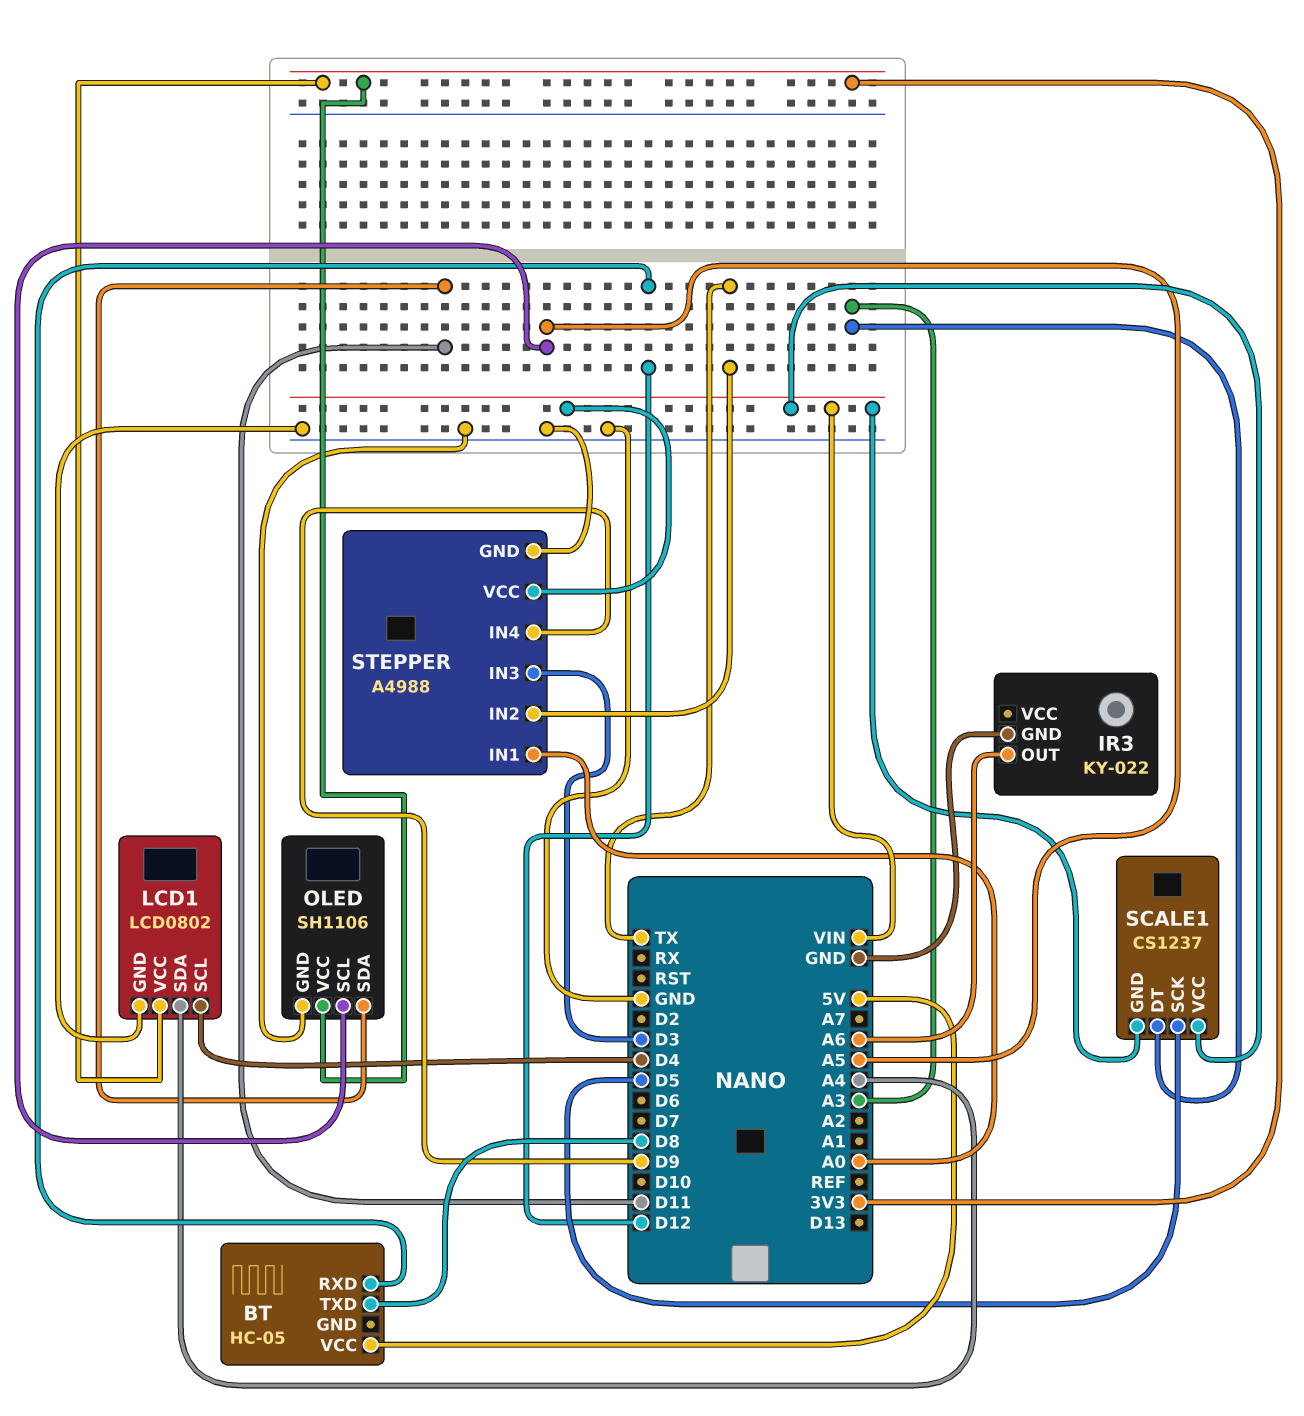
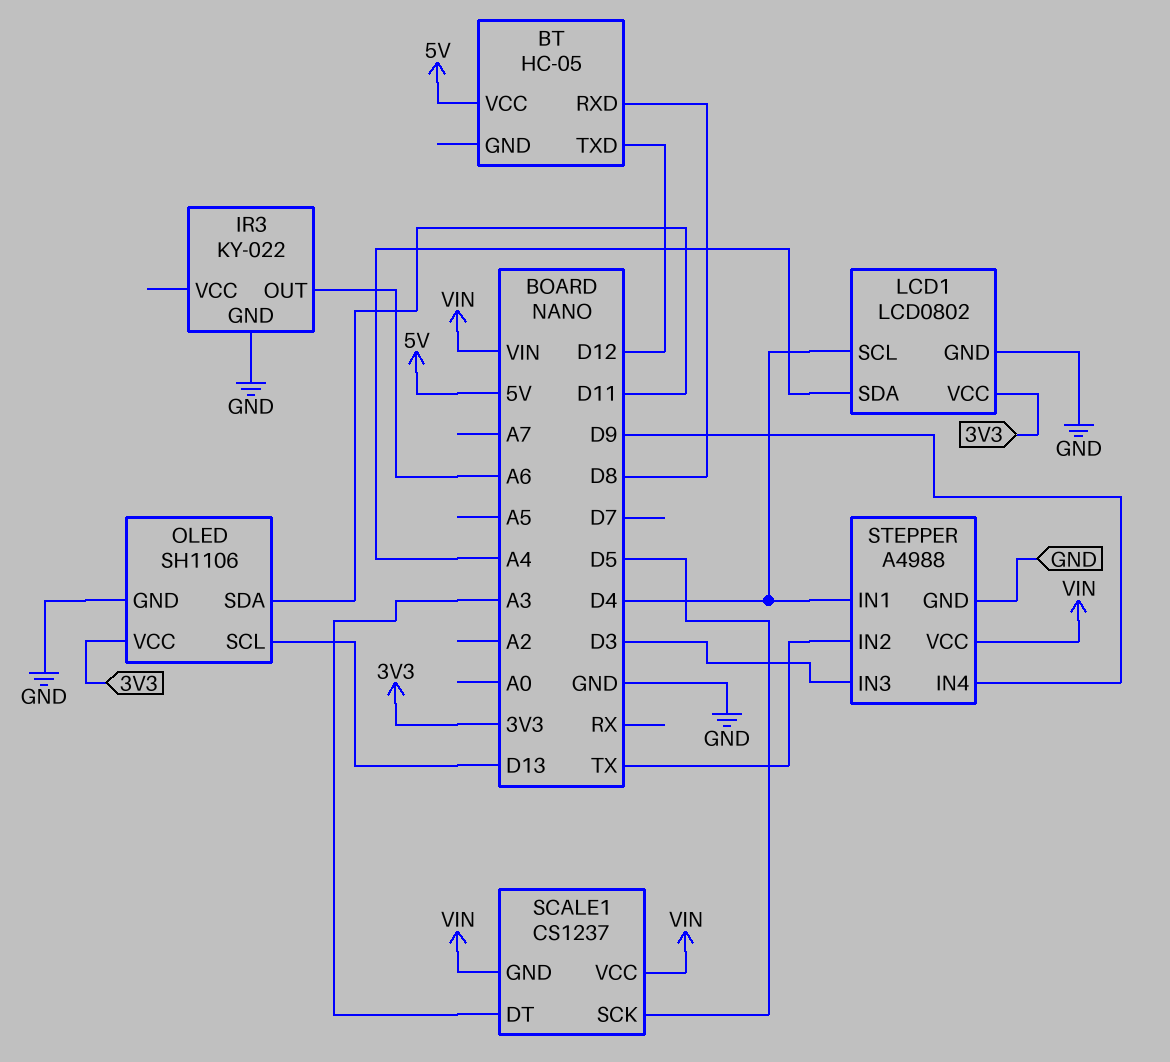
BT pin RXD: D12 -> D8
BT pin TXD: D8 -> D12
OLED pin SCL: A5 -> D13
STEPPER pin IN1: A0 -> D4

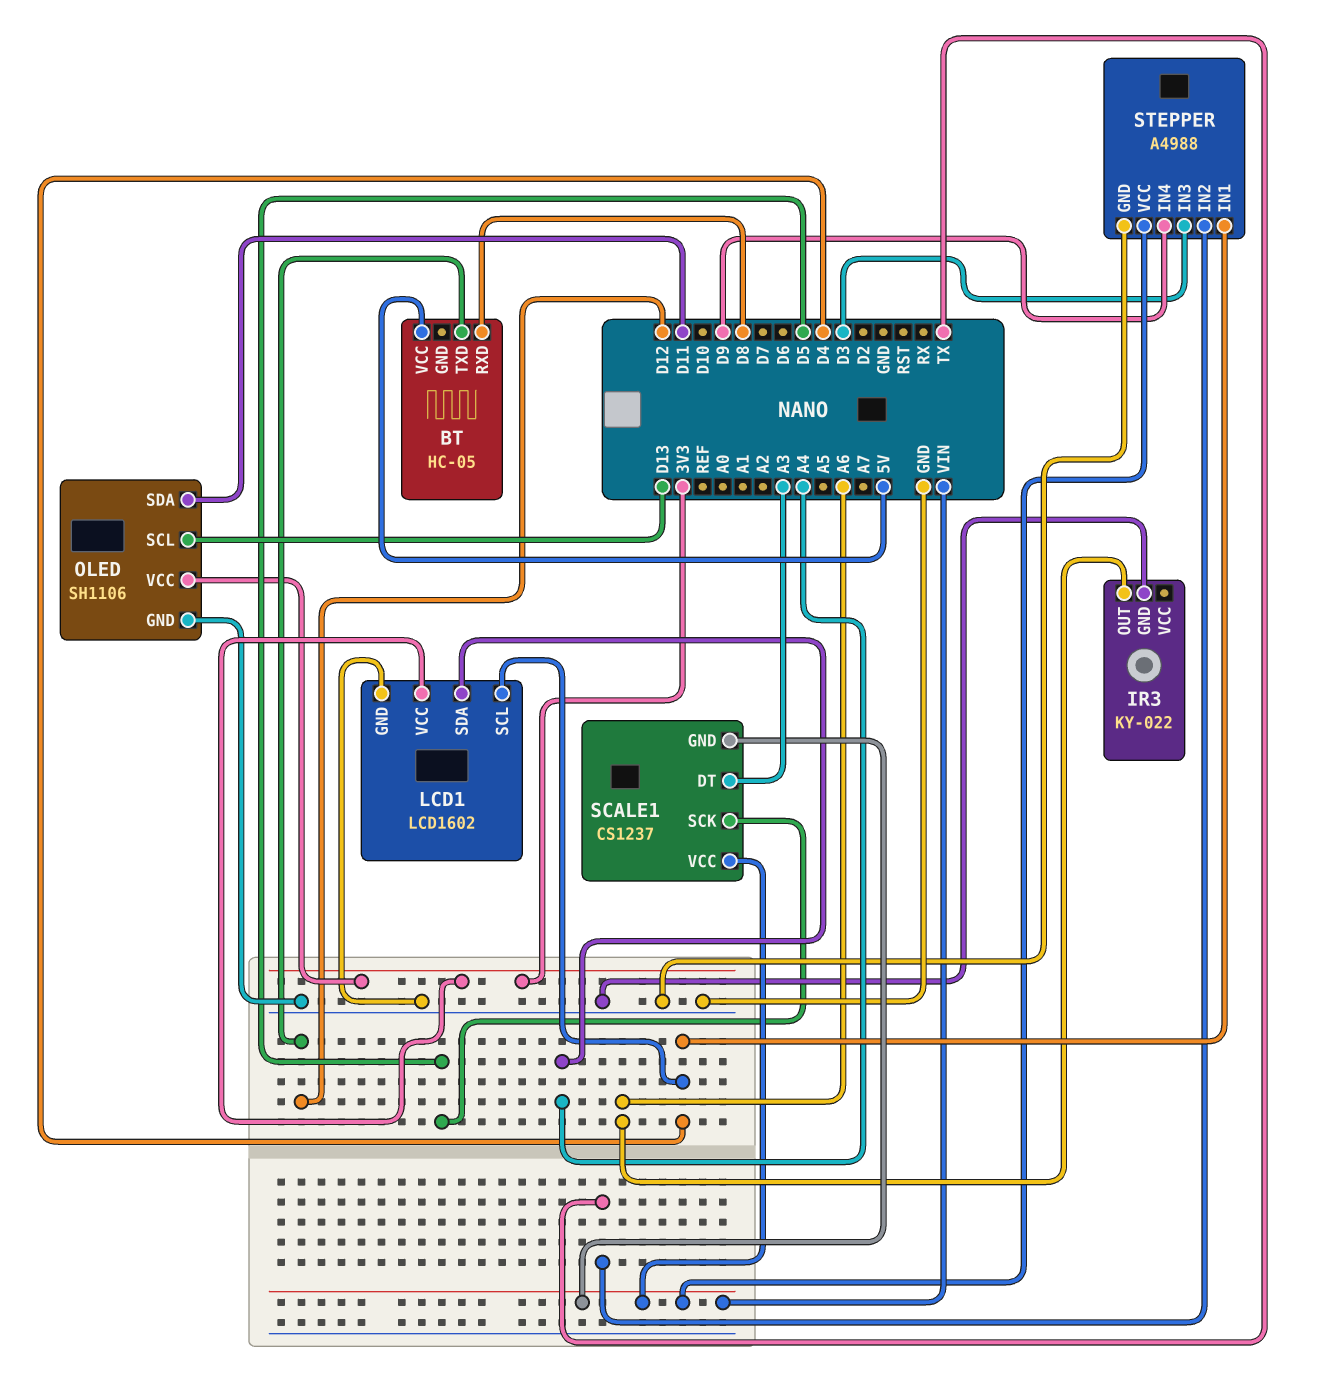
LCD1: LCD0802 -> LCD1602

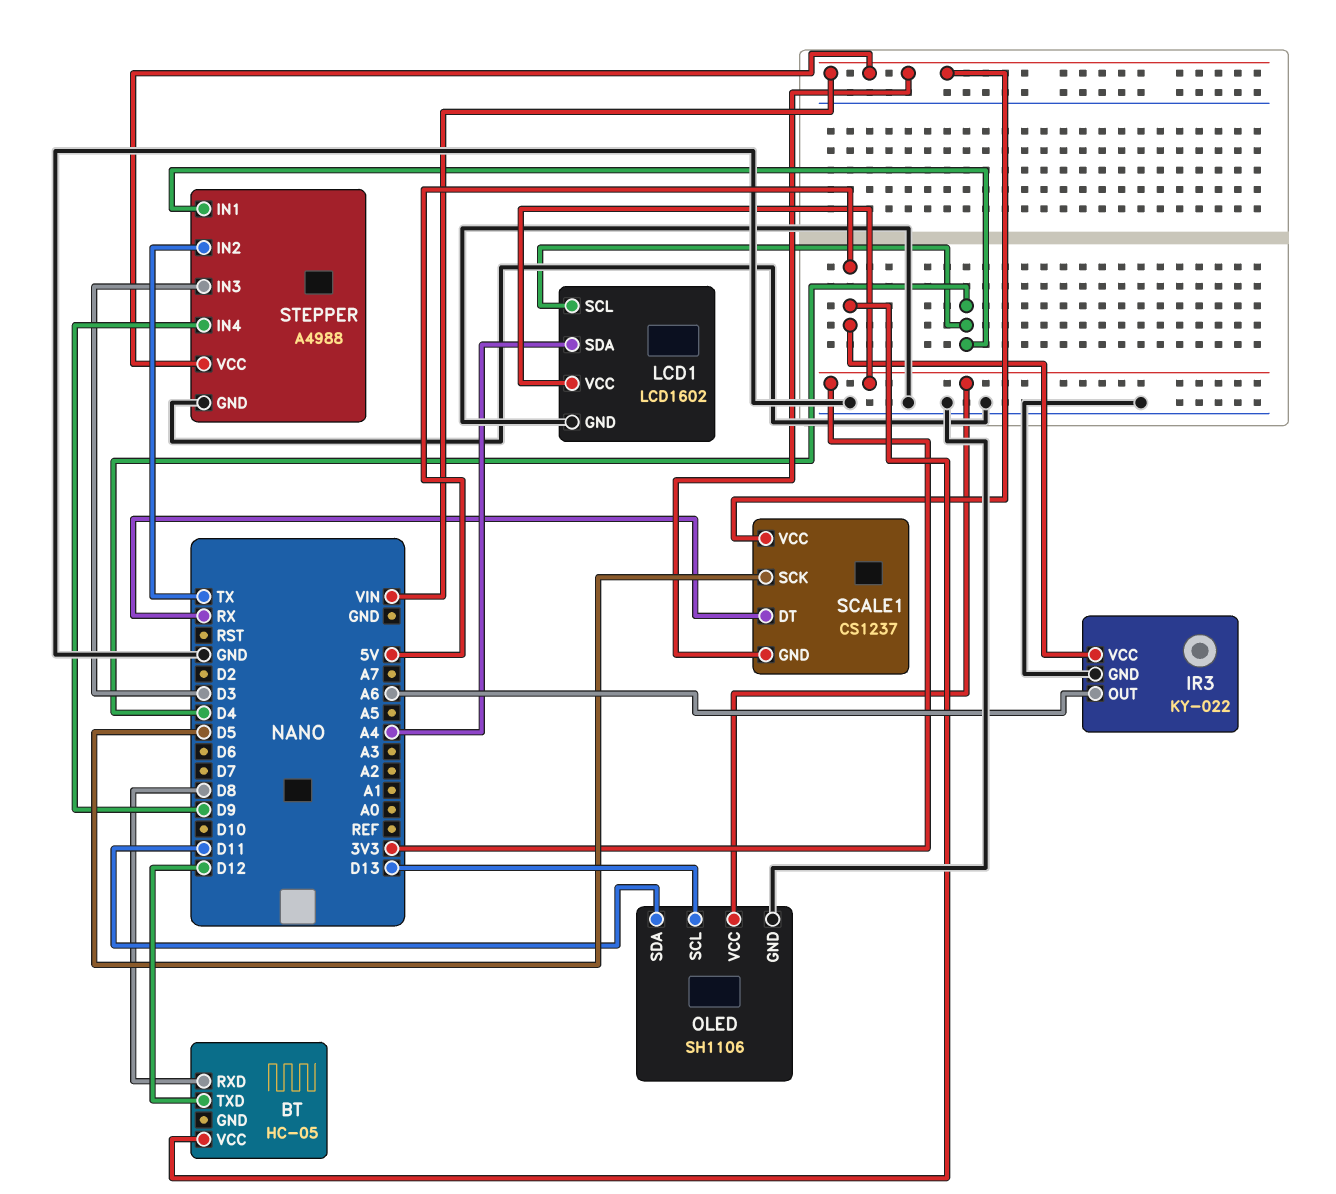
IR3 pin VCC: none -> 5V
SCALE1 pin DT: A3 -> RX

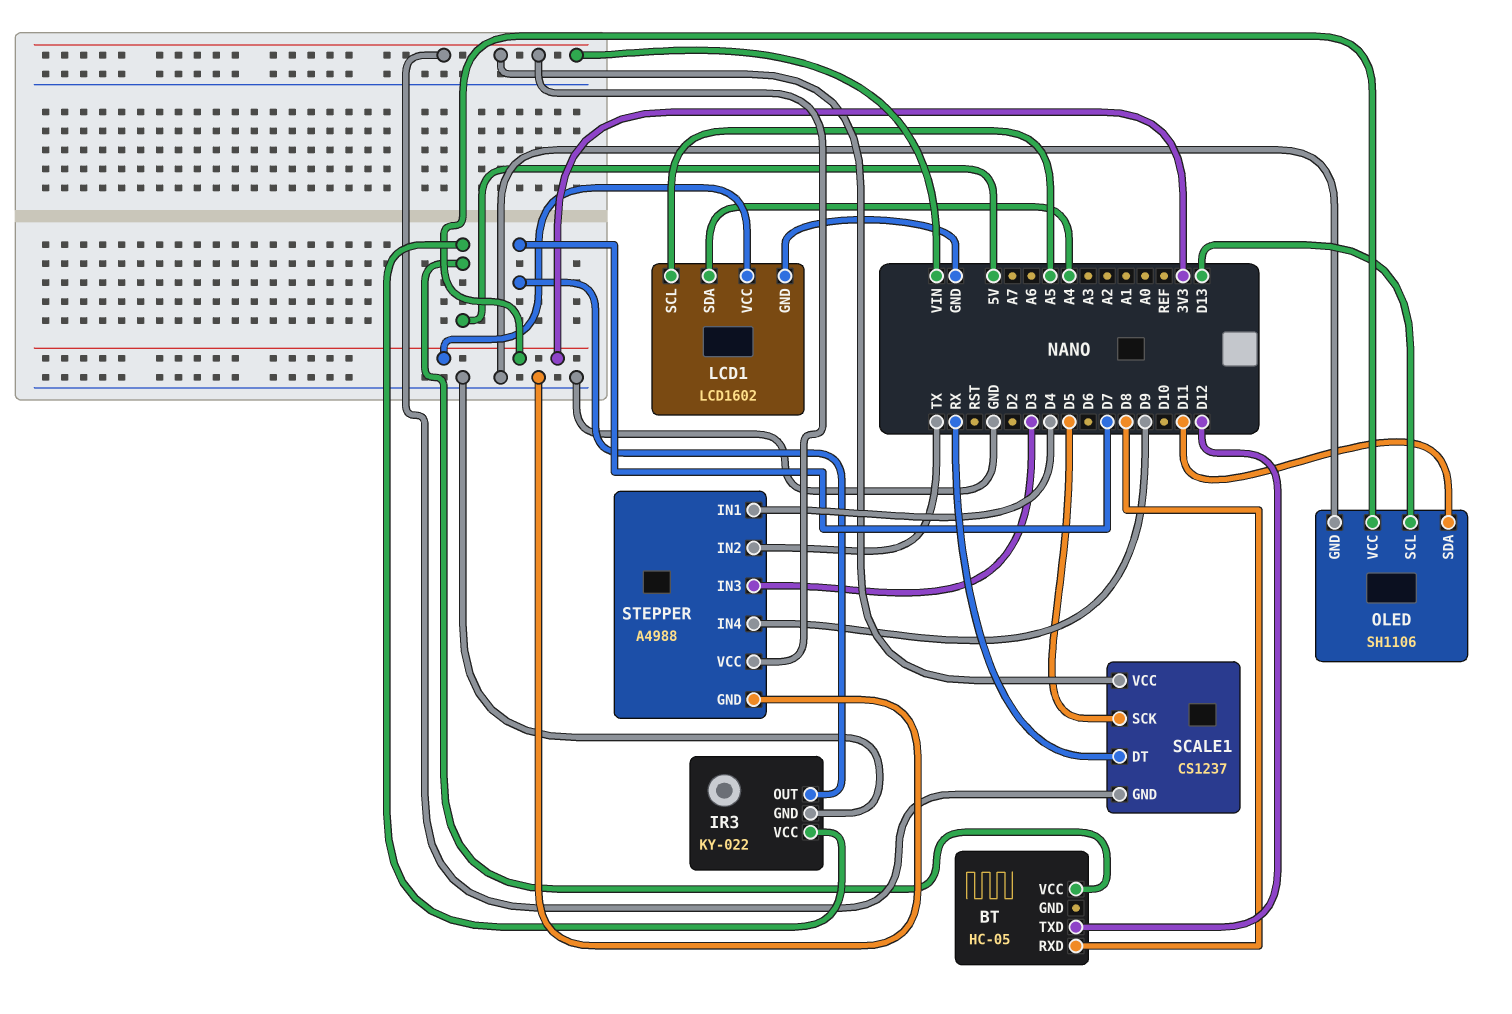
IR3 pin OUT: A6 -> D7
LCD1 pin SCL: D4 -> A5

